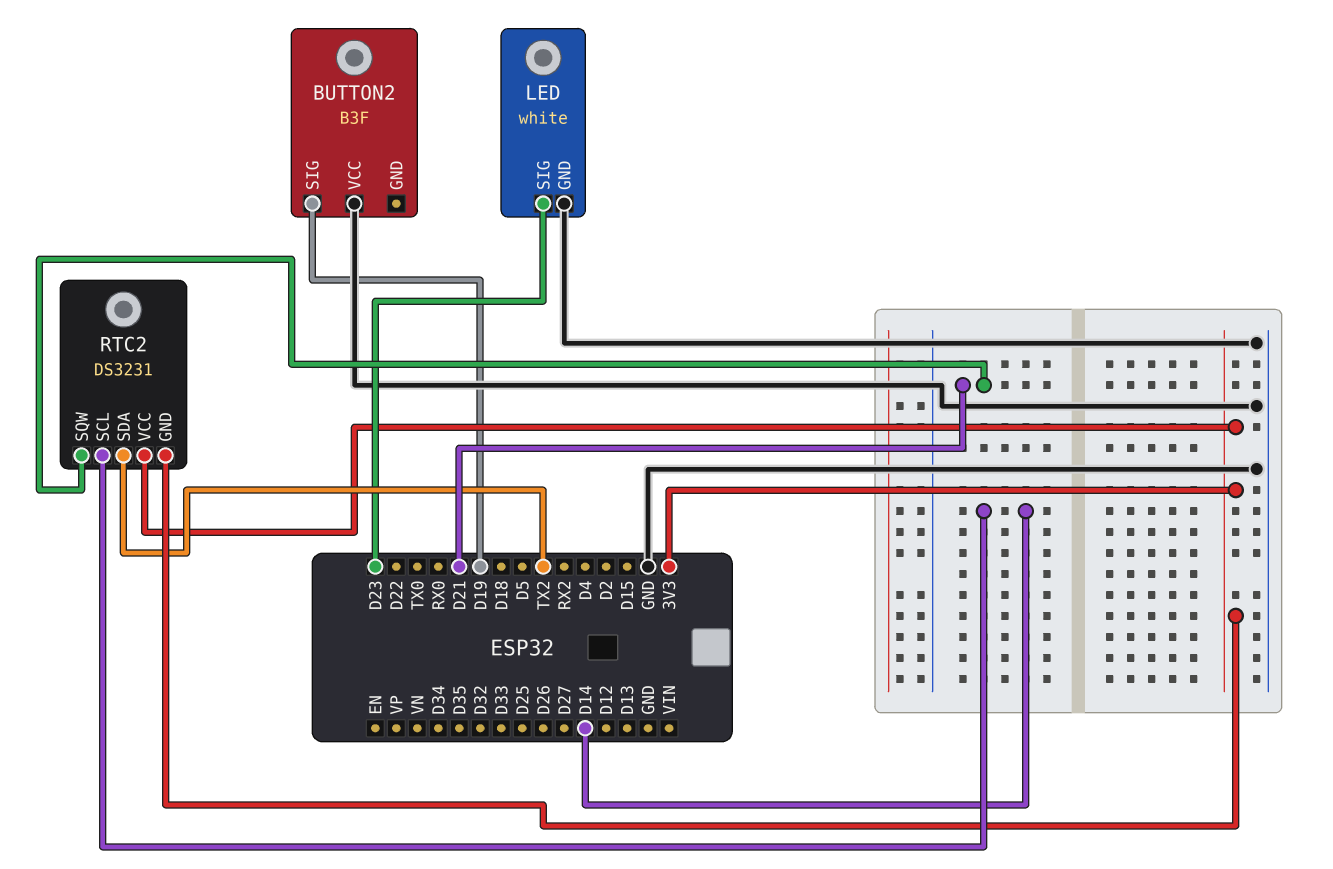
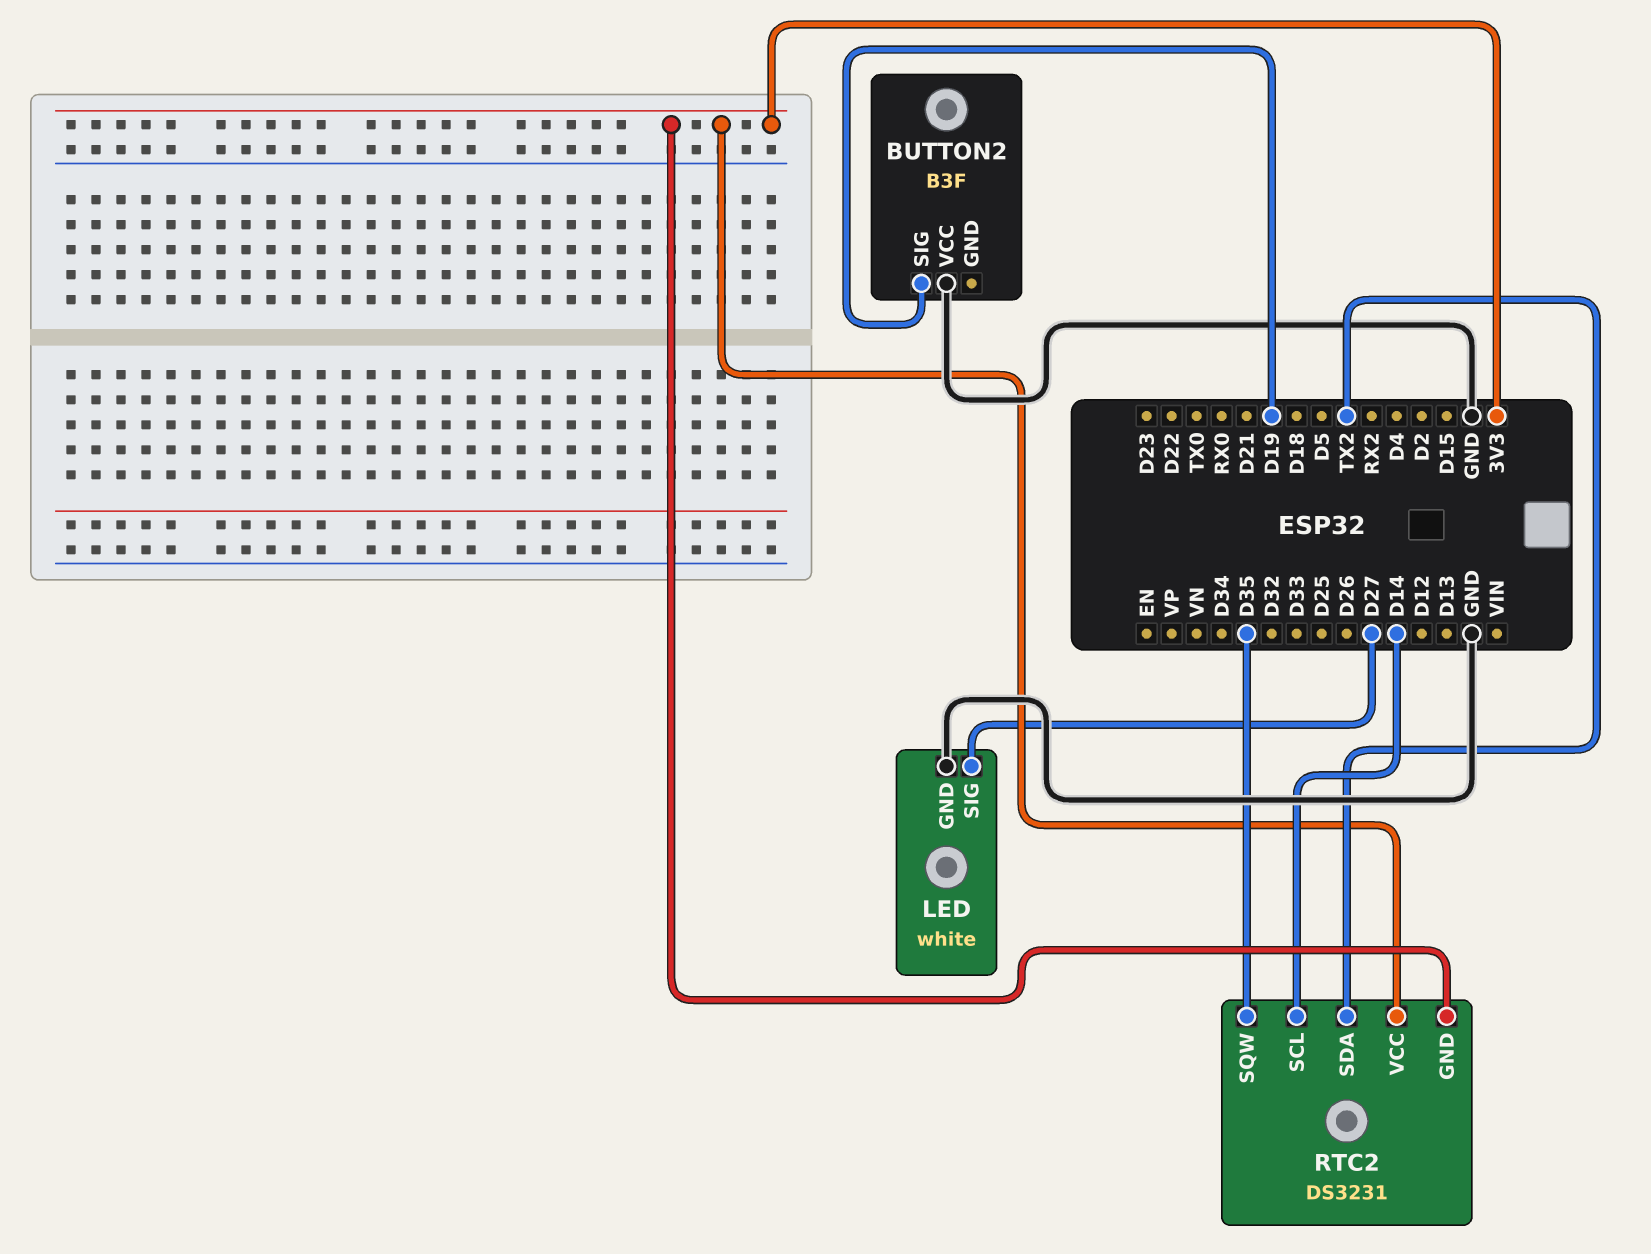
LED pin SIG: D23 -> D27
RTC2 pin SQW: D21 -> D35

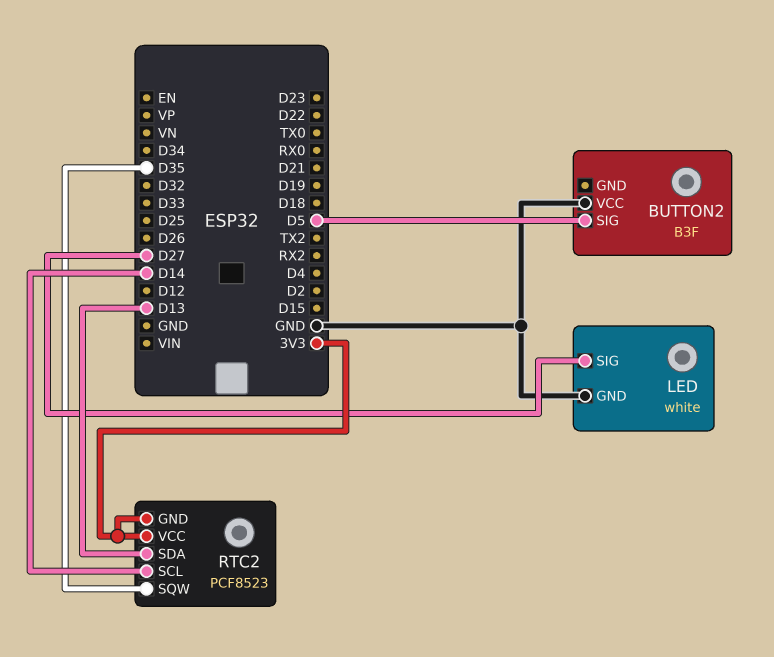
BUTTON2 pin SIG: D19 -> D5
RTC2: DS3231 -> PCF8523
RTC2 pin SDA: TX2 -> D13

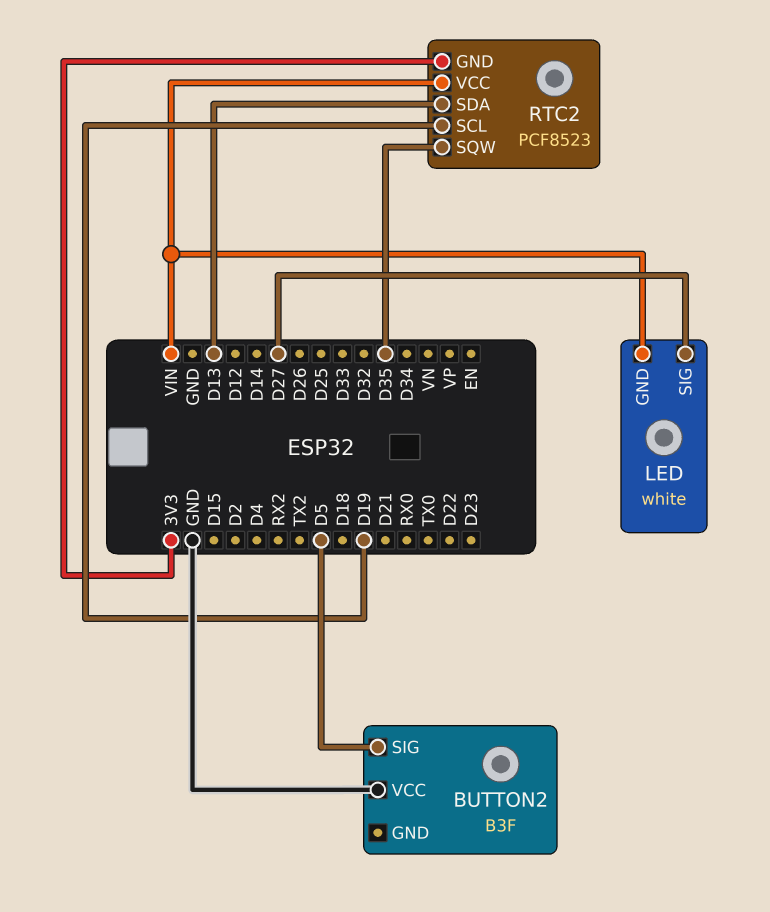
LED pin GND: GND -> VIN
RTC2 pin SCL: D14 -> D19
RTC2 pin VCC: 3V3 -> VIN

